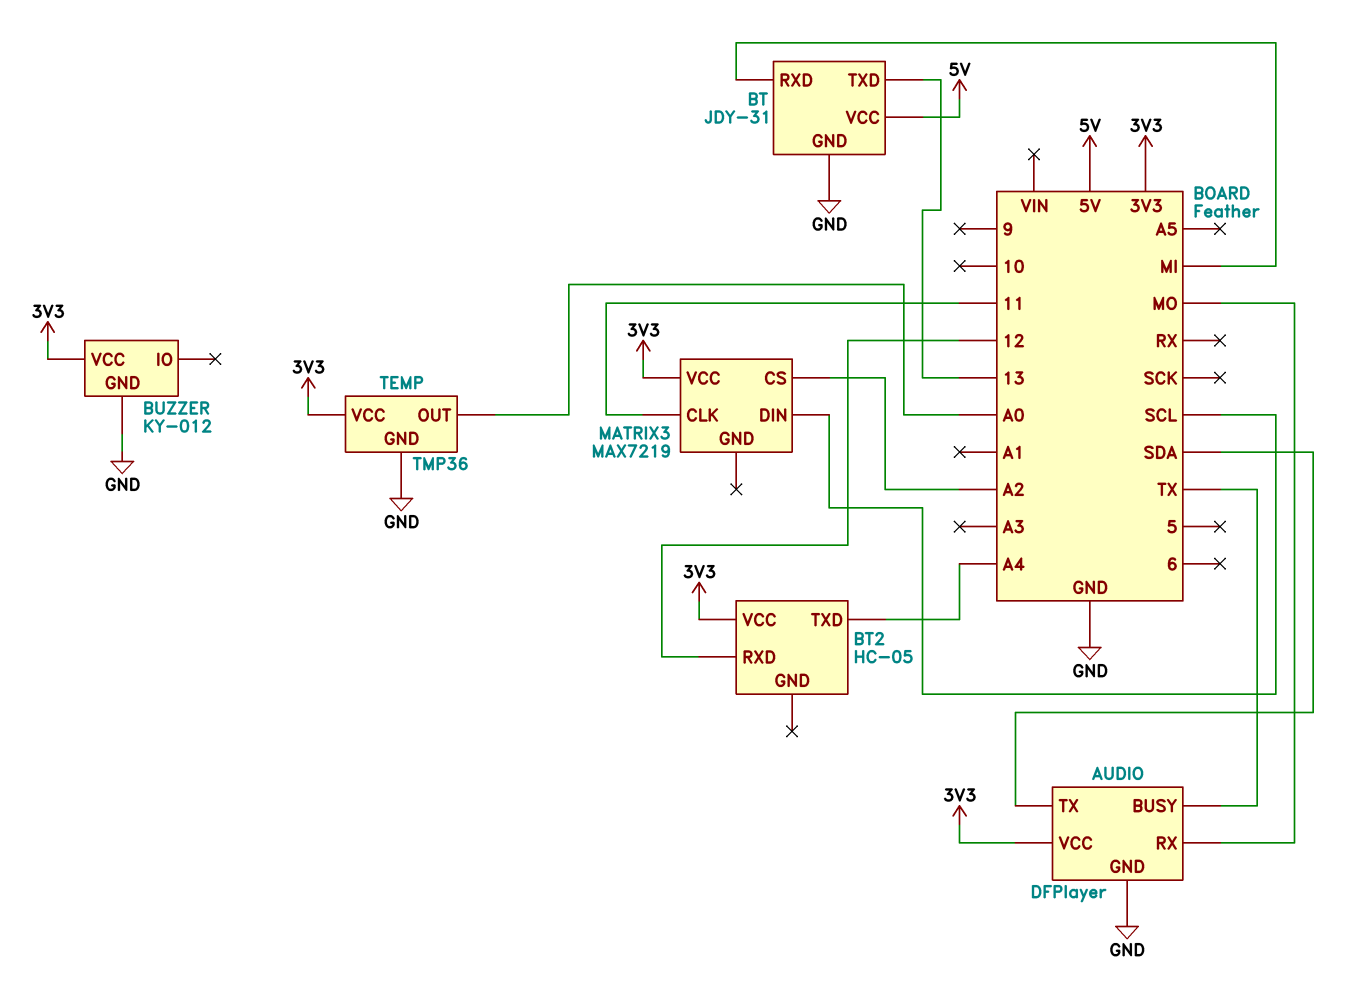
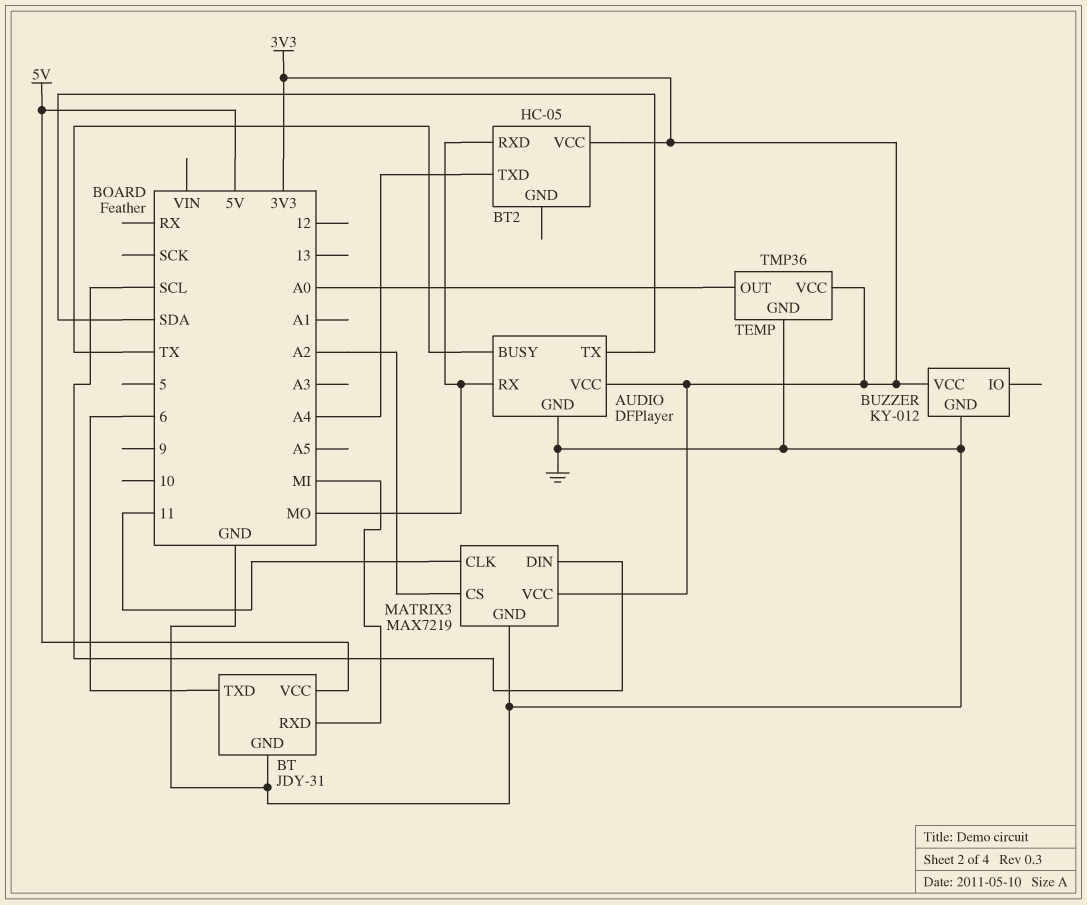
BT pin TXD: 13 -> 6
BT2 pin RXD: 12 -> MO
MATRIX3 pin GND: none -> GND

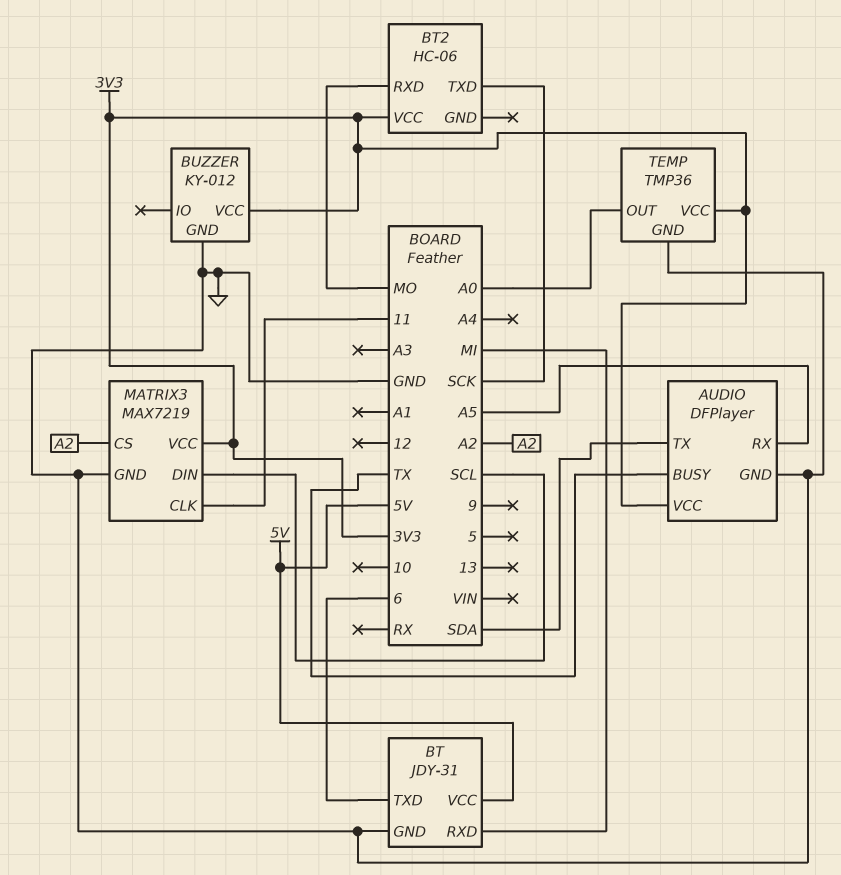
AUDIO pin RX: MO -> A5
BT2: HC-05 -> HC-06
BT2 pin TXD: A4 -> SCK

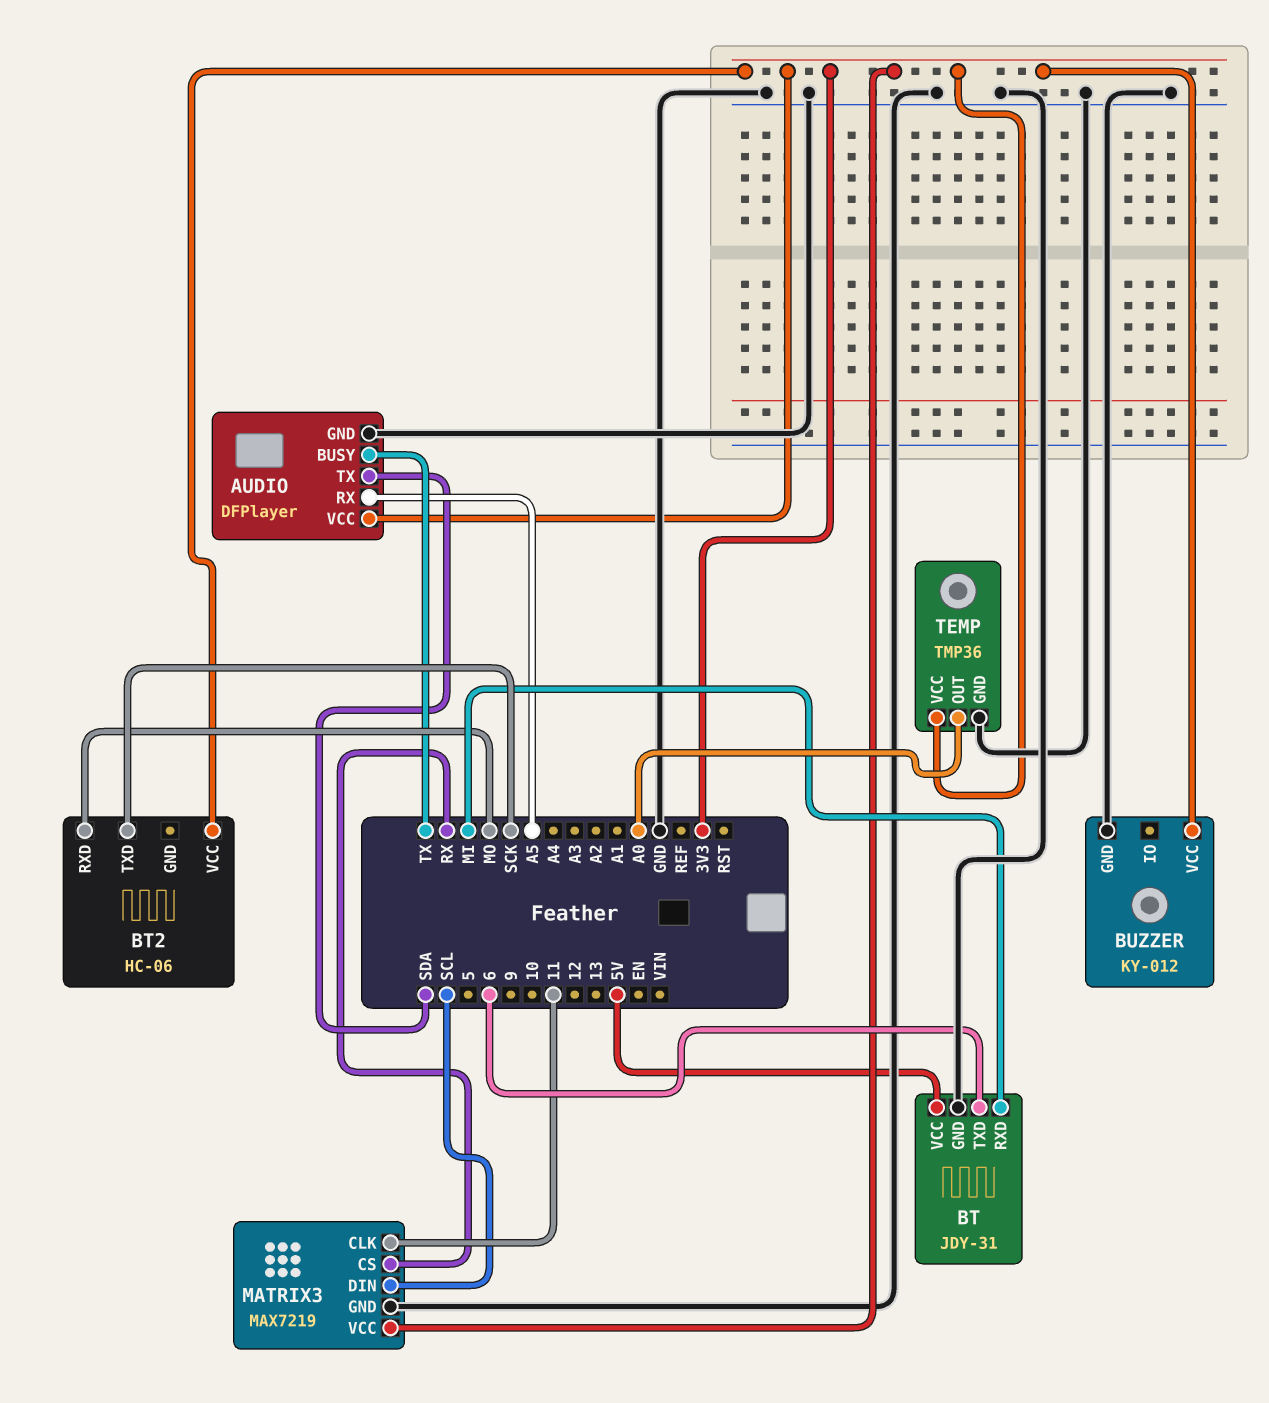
MATRIX3 pin CS: A2 -> RX

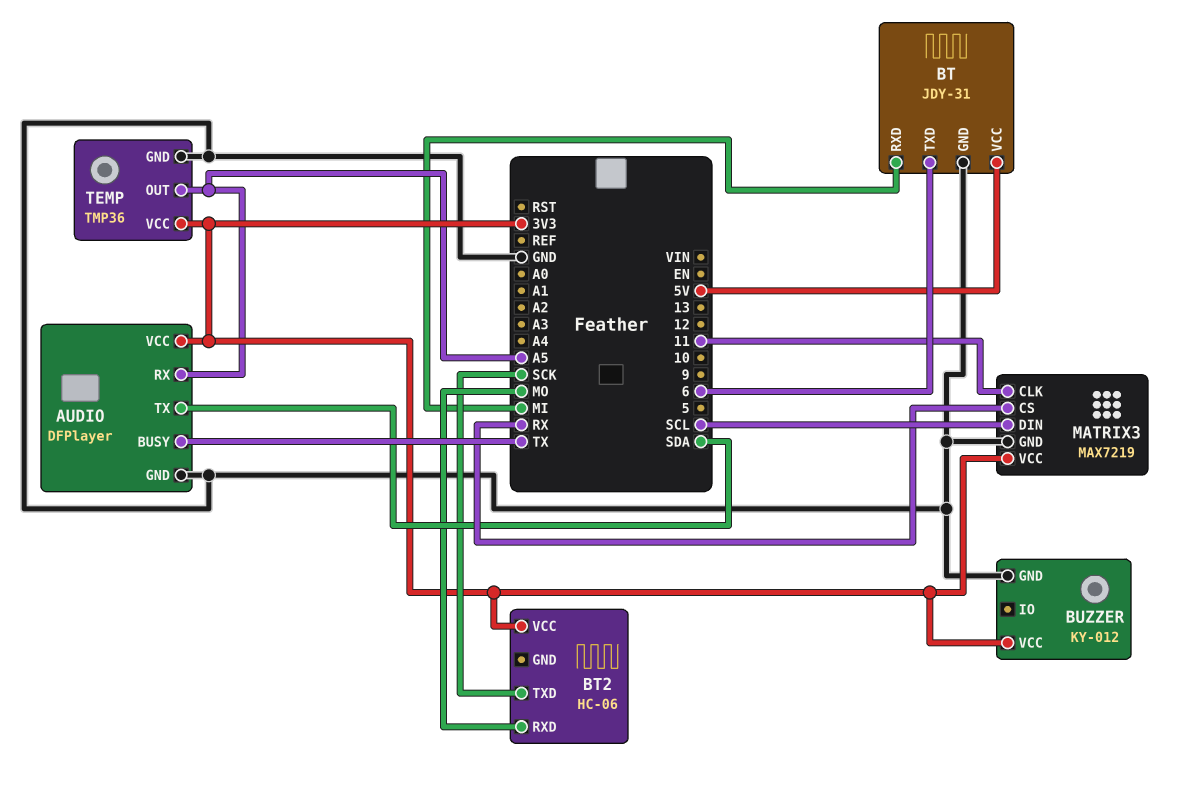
TEMP pin OUT: A0 -> A5

